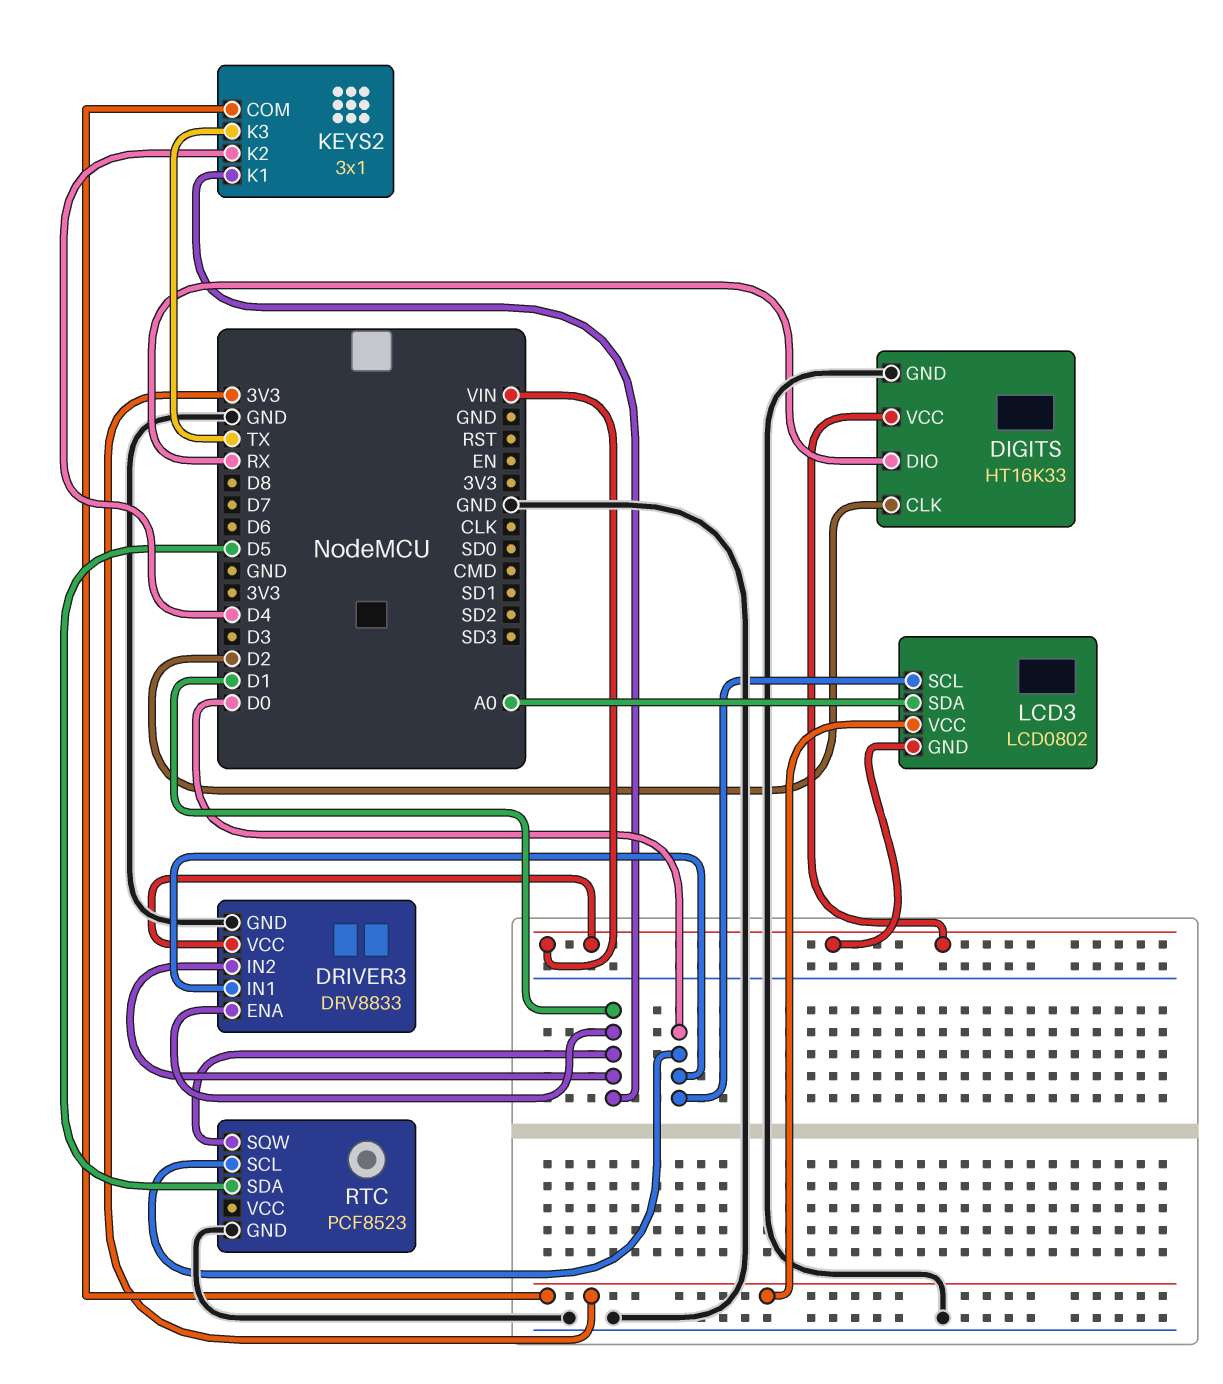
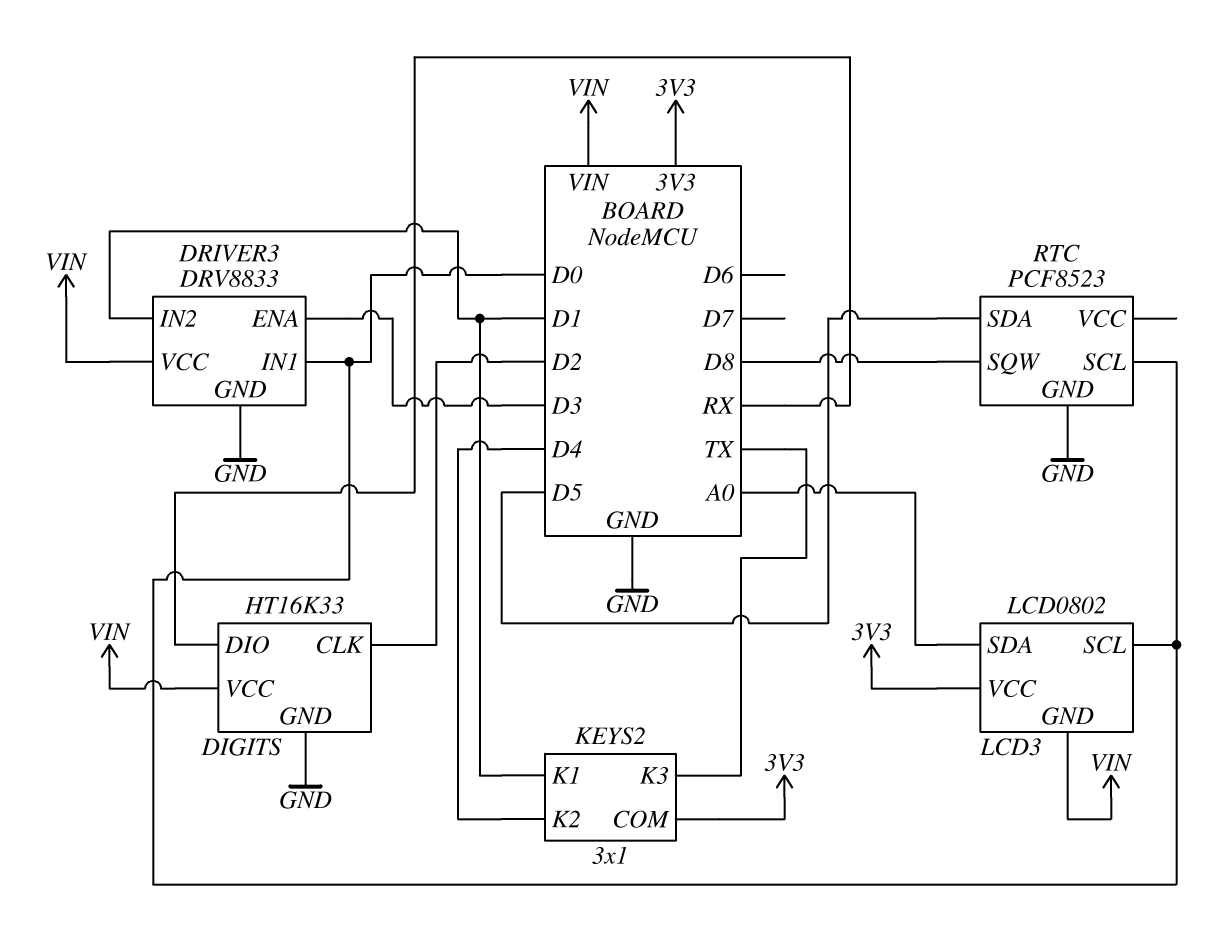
DRIVER3 pin ENA: D1 -> D3
RTC pin SQW: D1 -> D8

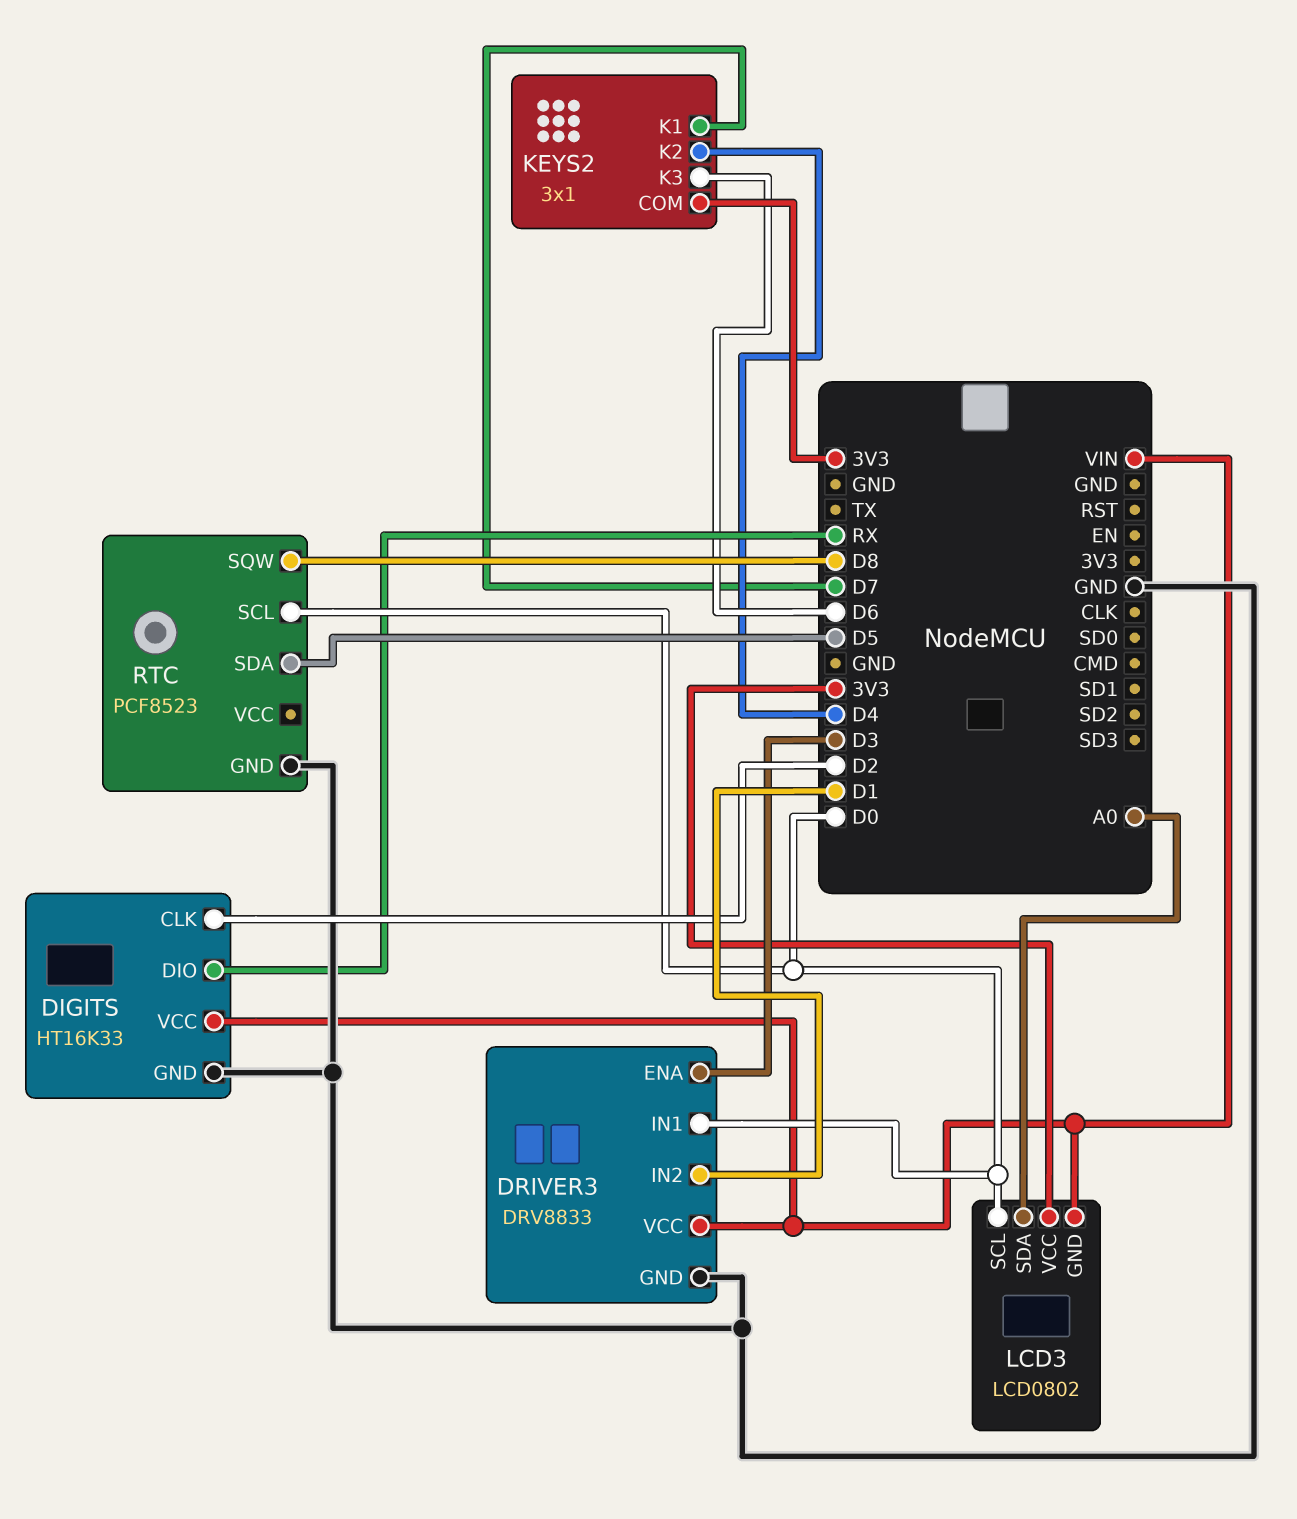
KEYS2 pin K1: D1 -> D7
KEYS2 pin K3: TX -> D6

